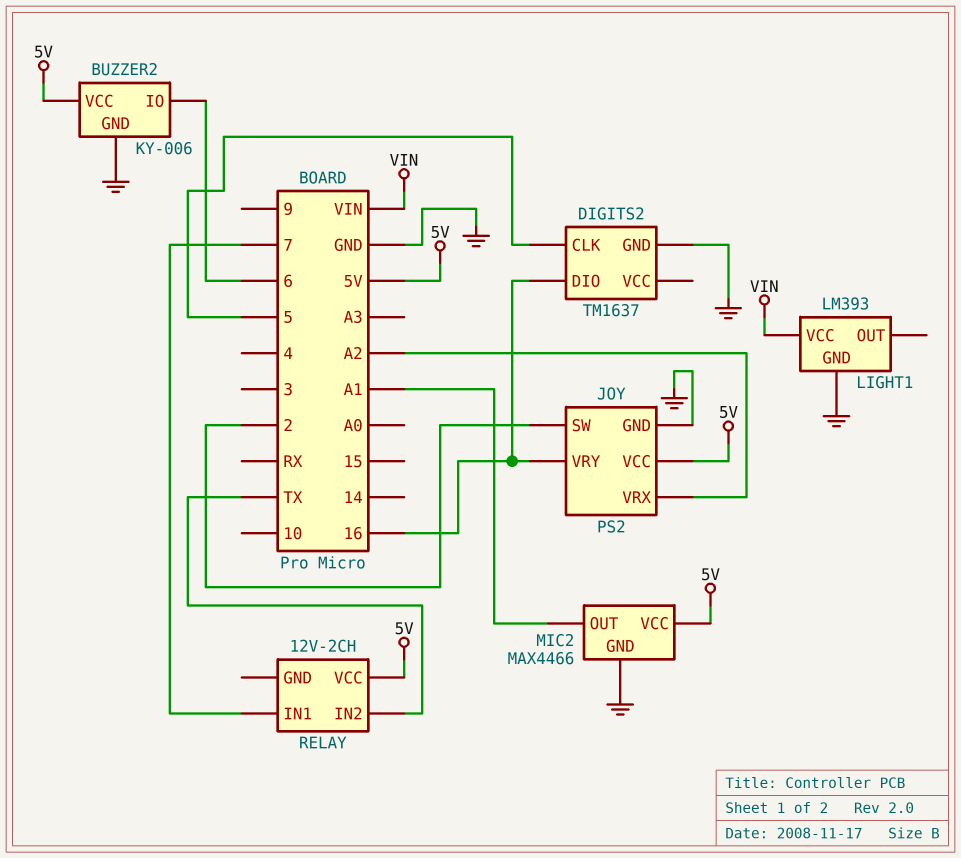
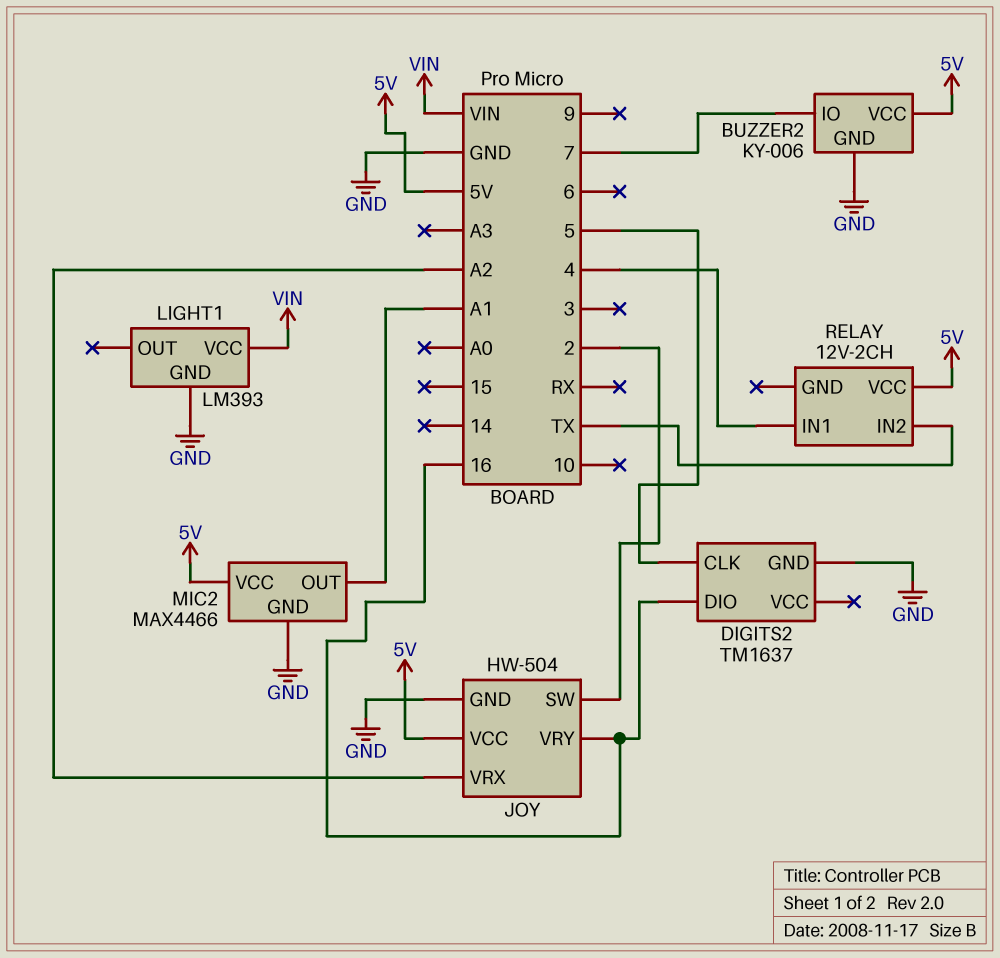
BUZZER2 pin IO: 6 -> 7
JOY: PS2 -> HW-504
RELAY pin IN1: 7 -> 4

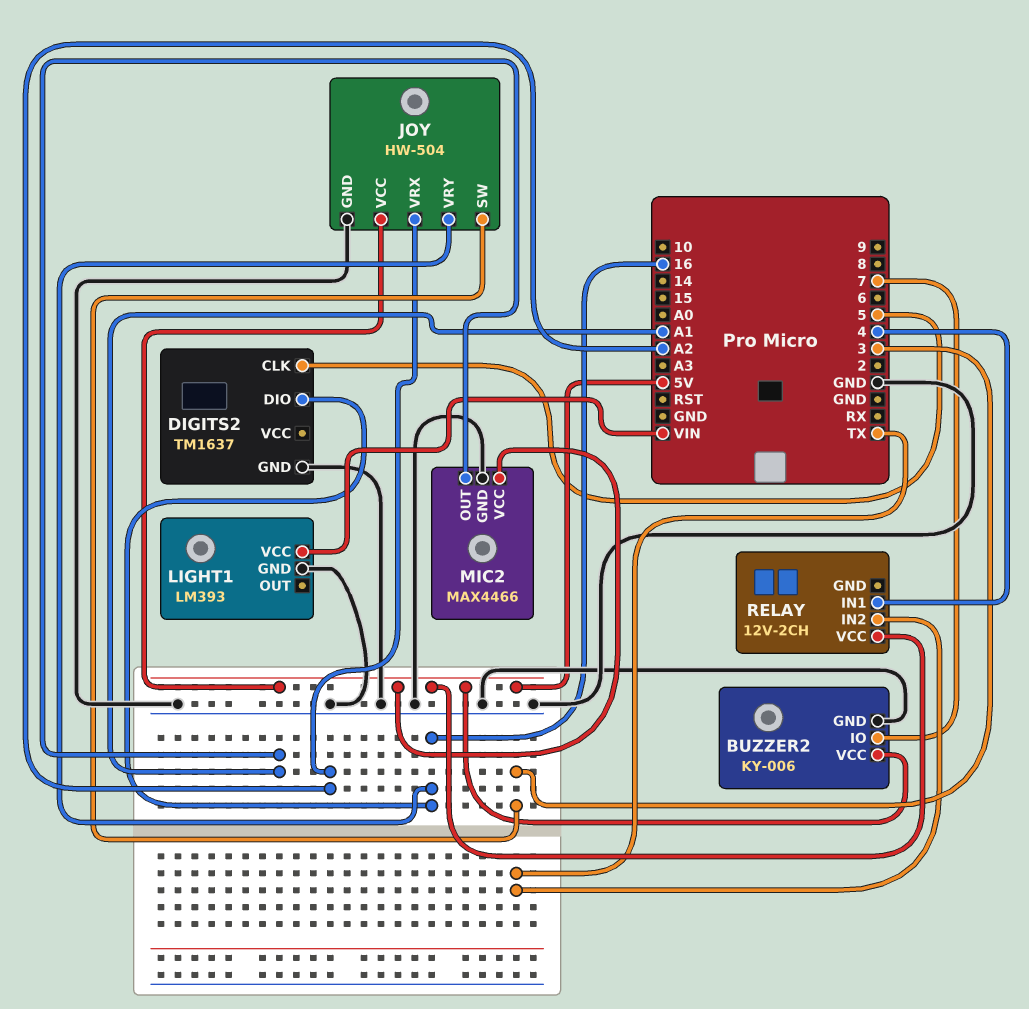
JOY pin SW: 2 -> 3

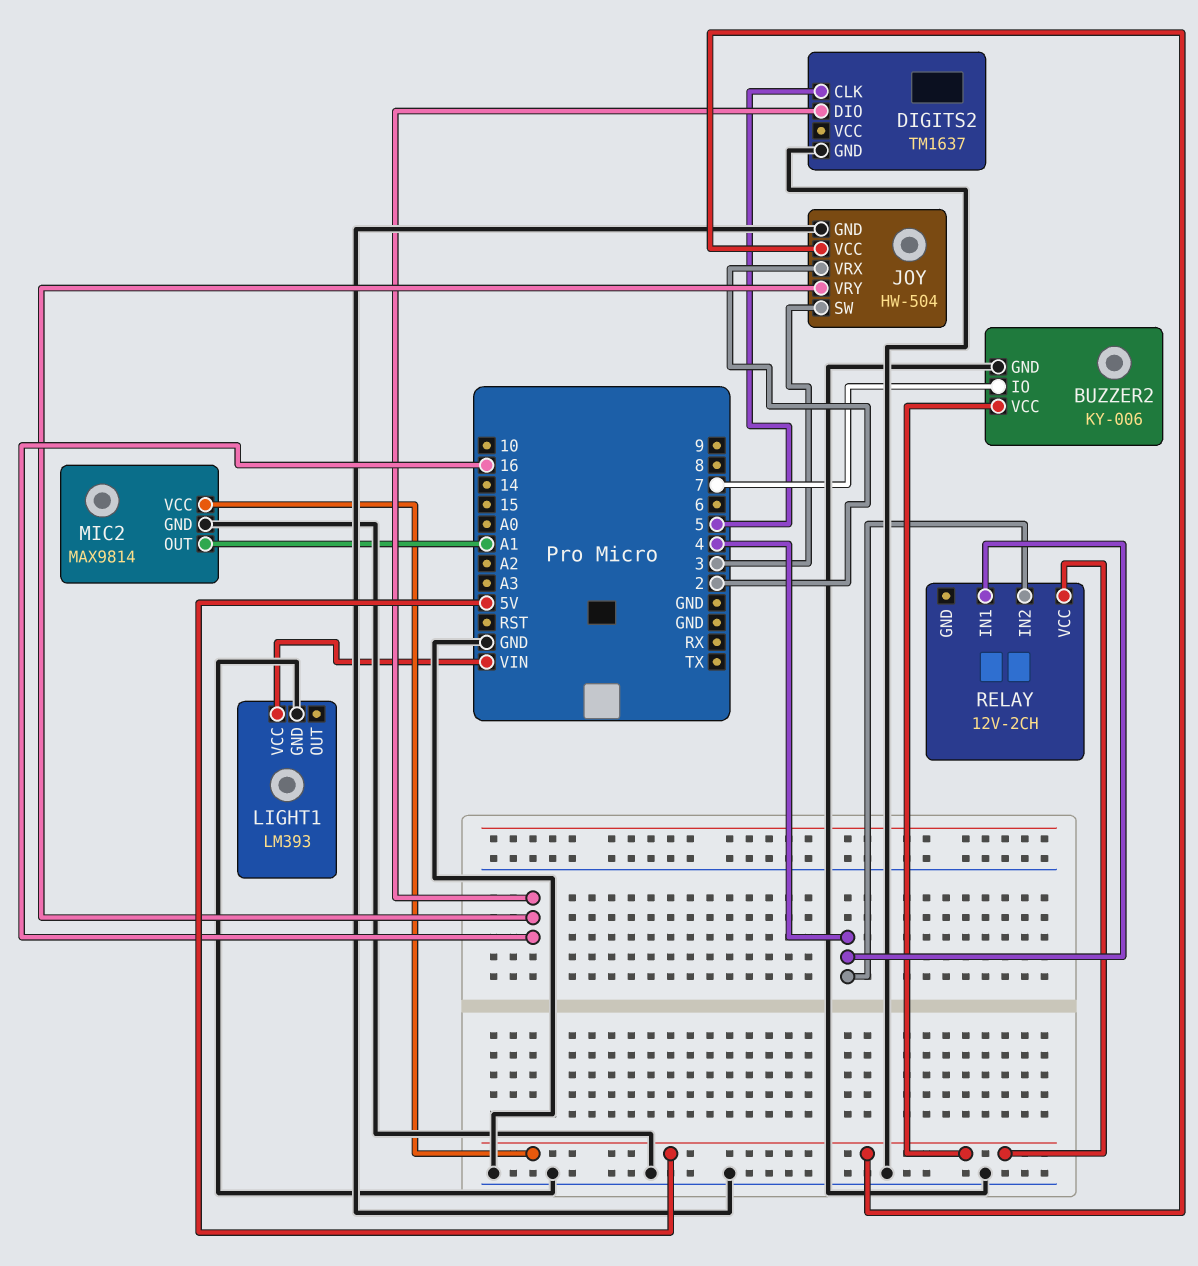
JOY pin VRX: A2 -> 2
MIC2: MAX4466 -> MAX9814
RELAY pin IN2: TX -> 4

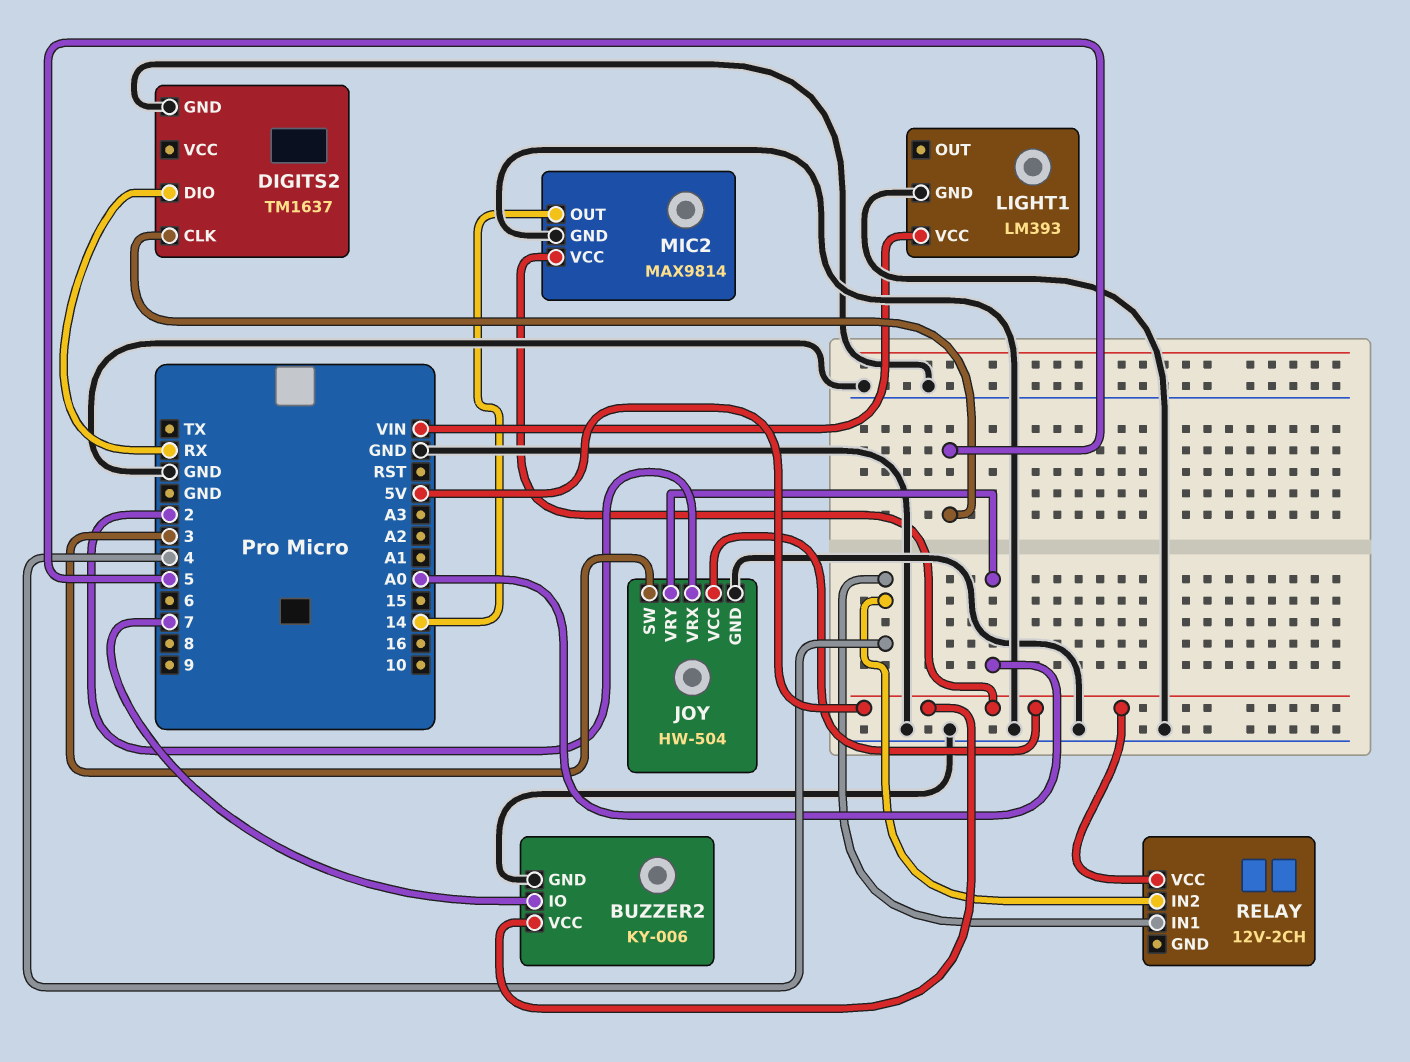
DIGITS2 pin DIO: 16 -> RX
JOY pin VRY: 16 -> A0
MIC2 pin OUT: A1 -> 14

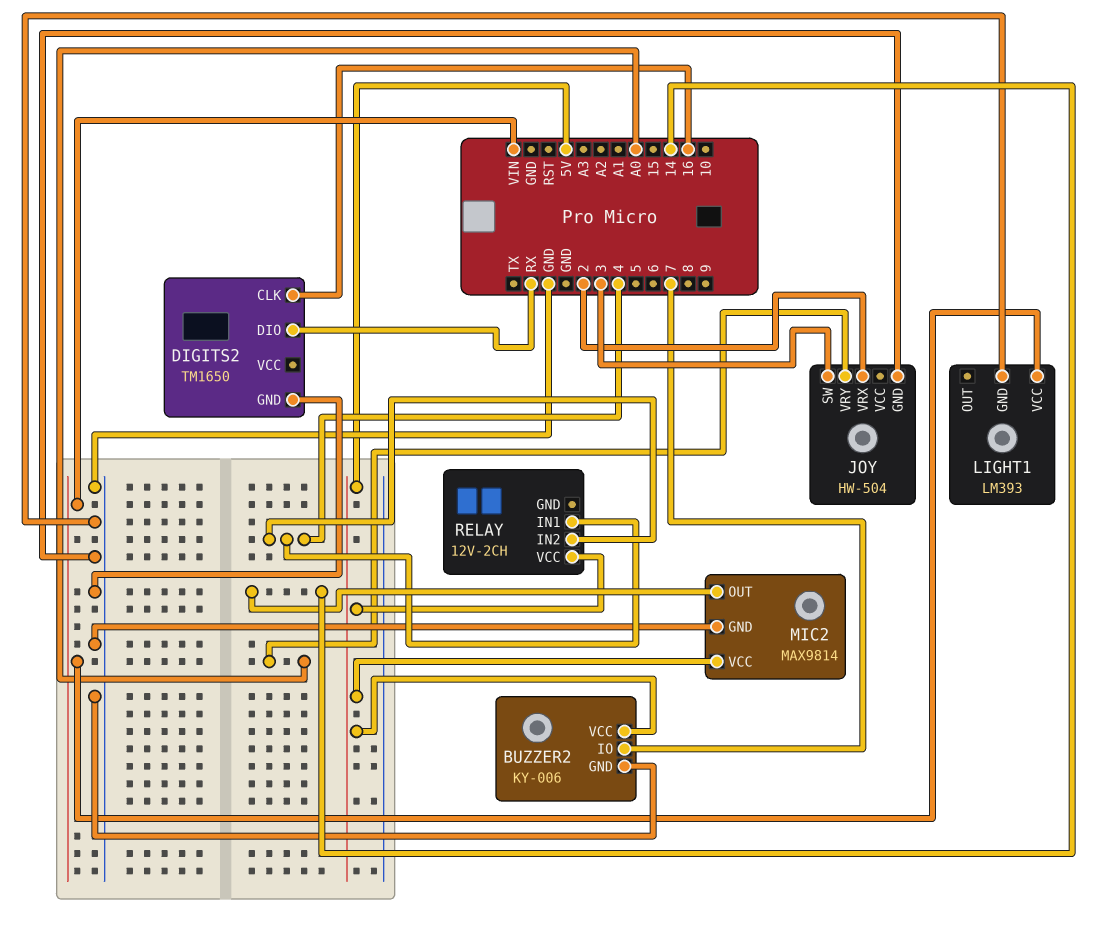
DIGITS2: TM1637 -> TM1650
DIGITS2 pin CLK: 5 -> 16
JOY pin VCC: 5V -> none

